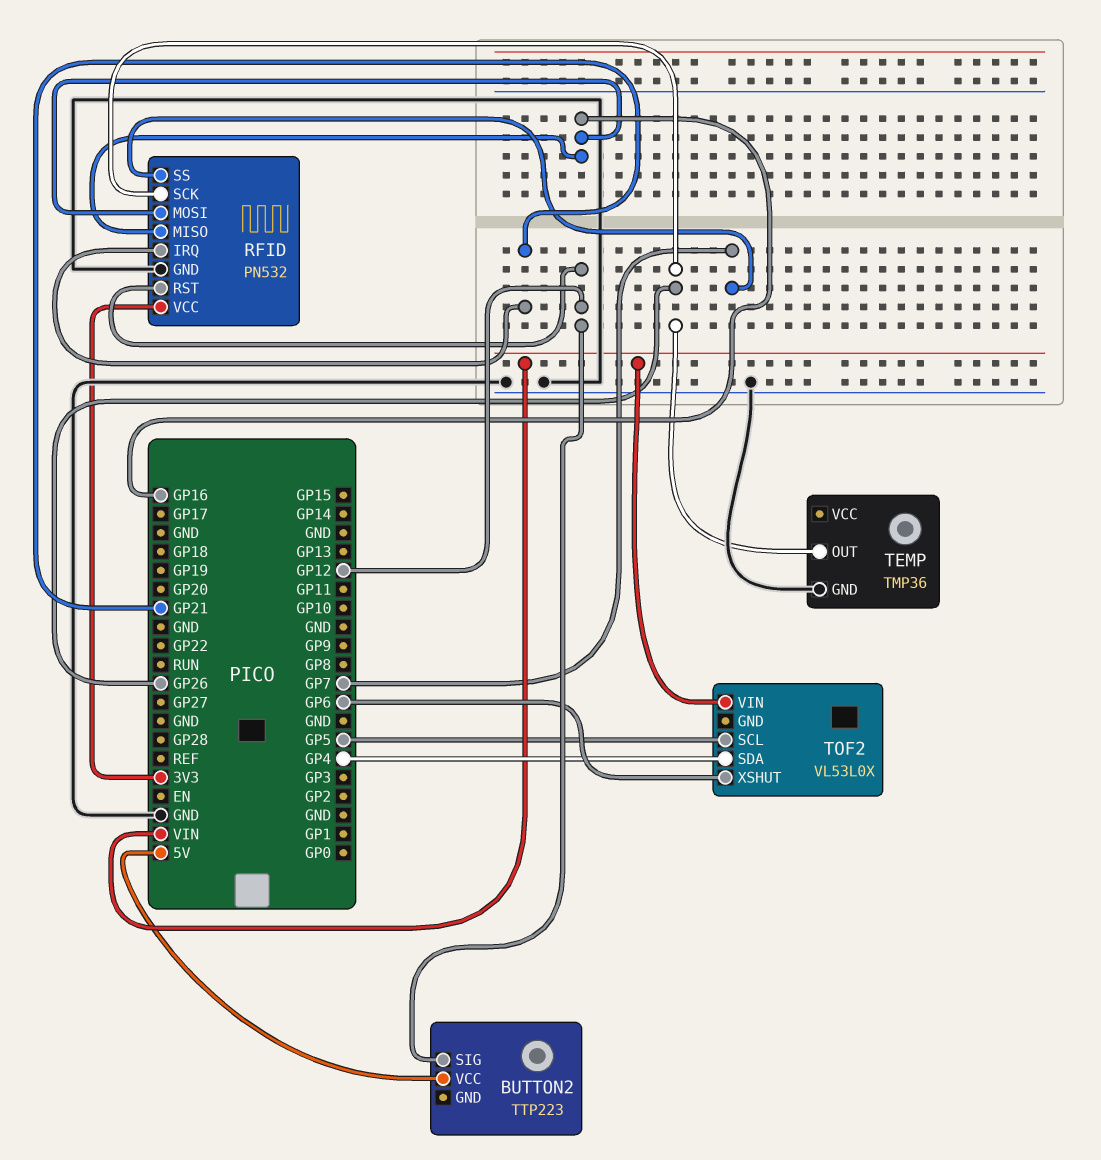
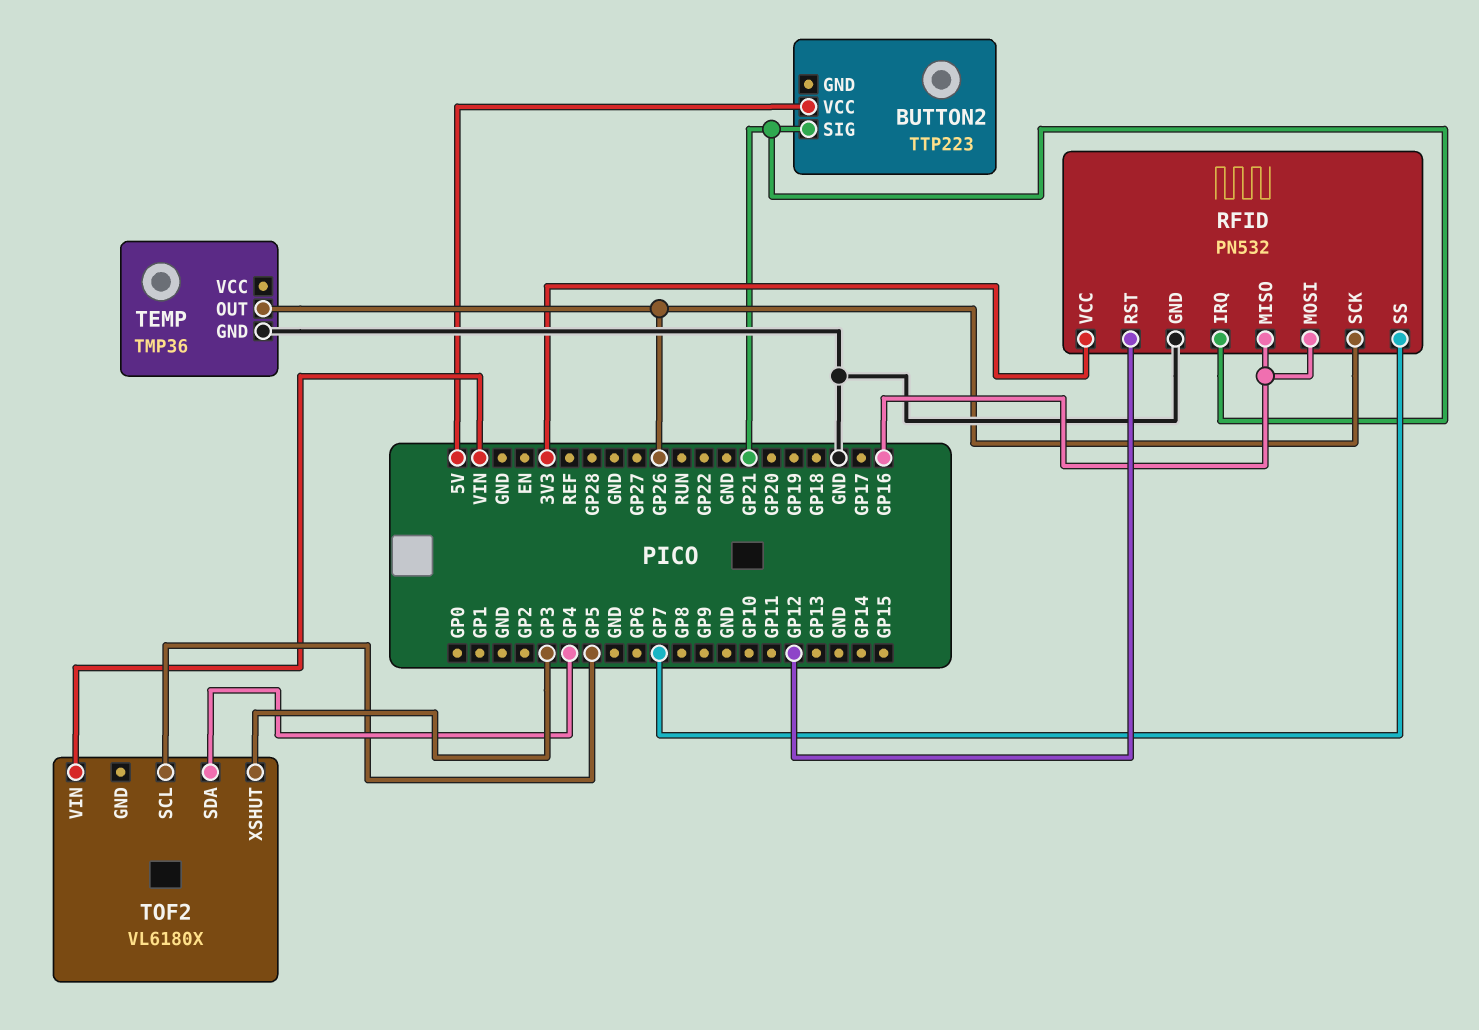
BUTTON2 pin SIG: GP12 -> GP21
TOF2: VL53L0X -> VL6180X
TOF2 pin XSHUT: GP6 -> GP3

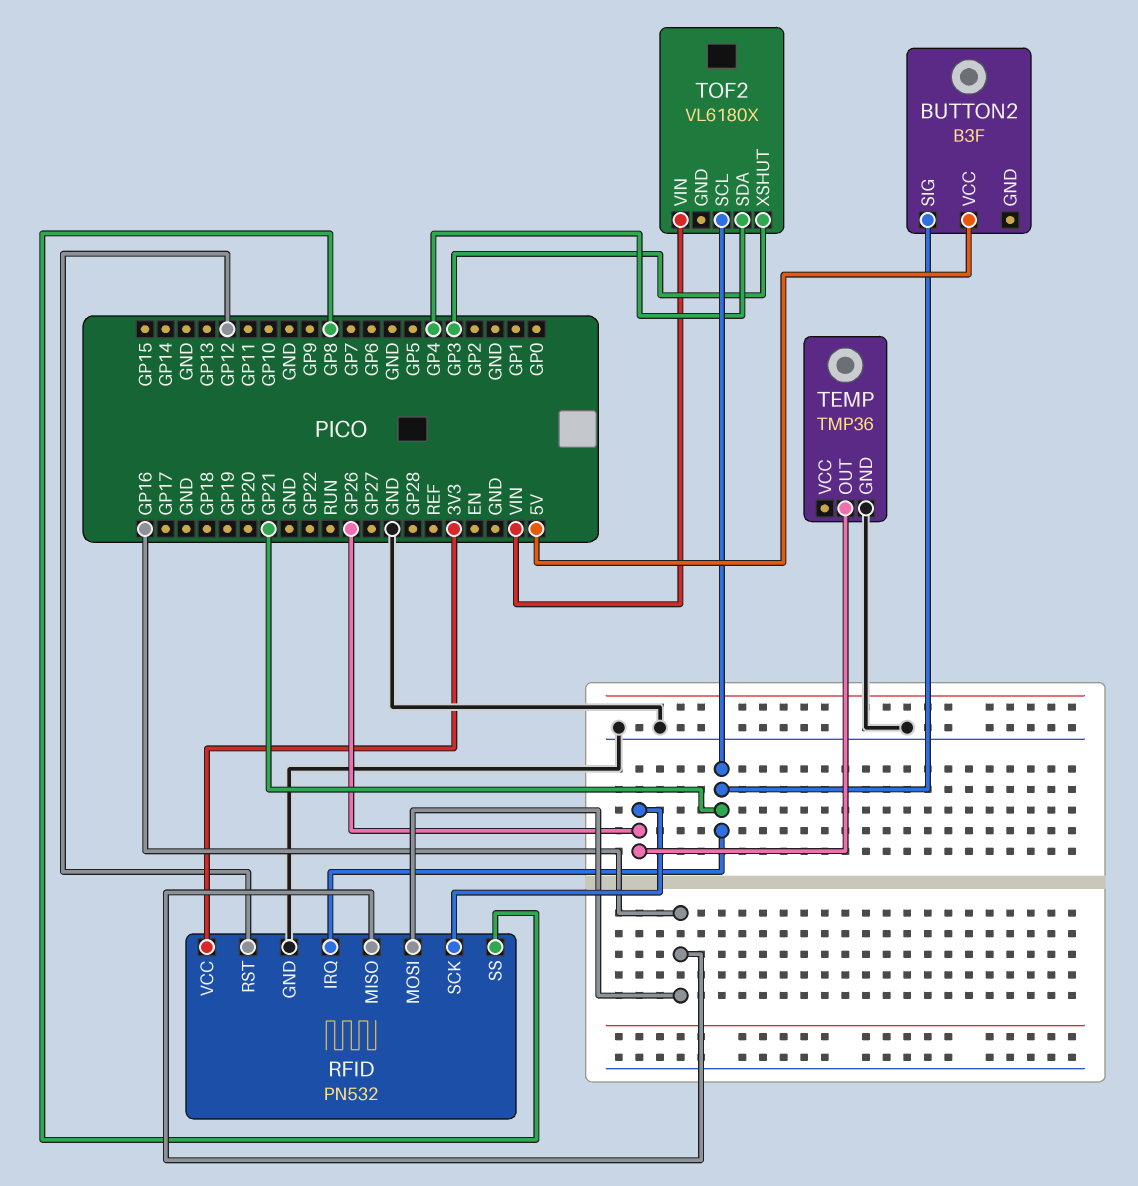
BUTTON2: TTP223 -> B3F
RFID pin SS: GP7 -> GP8
TOF2 pin SCL: GP5 -> GP21

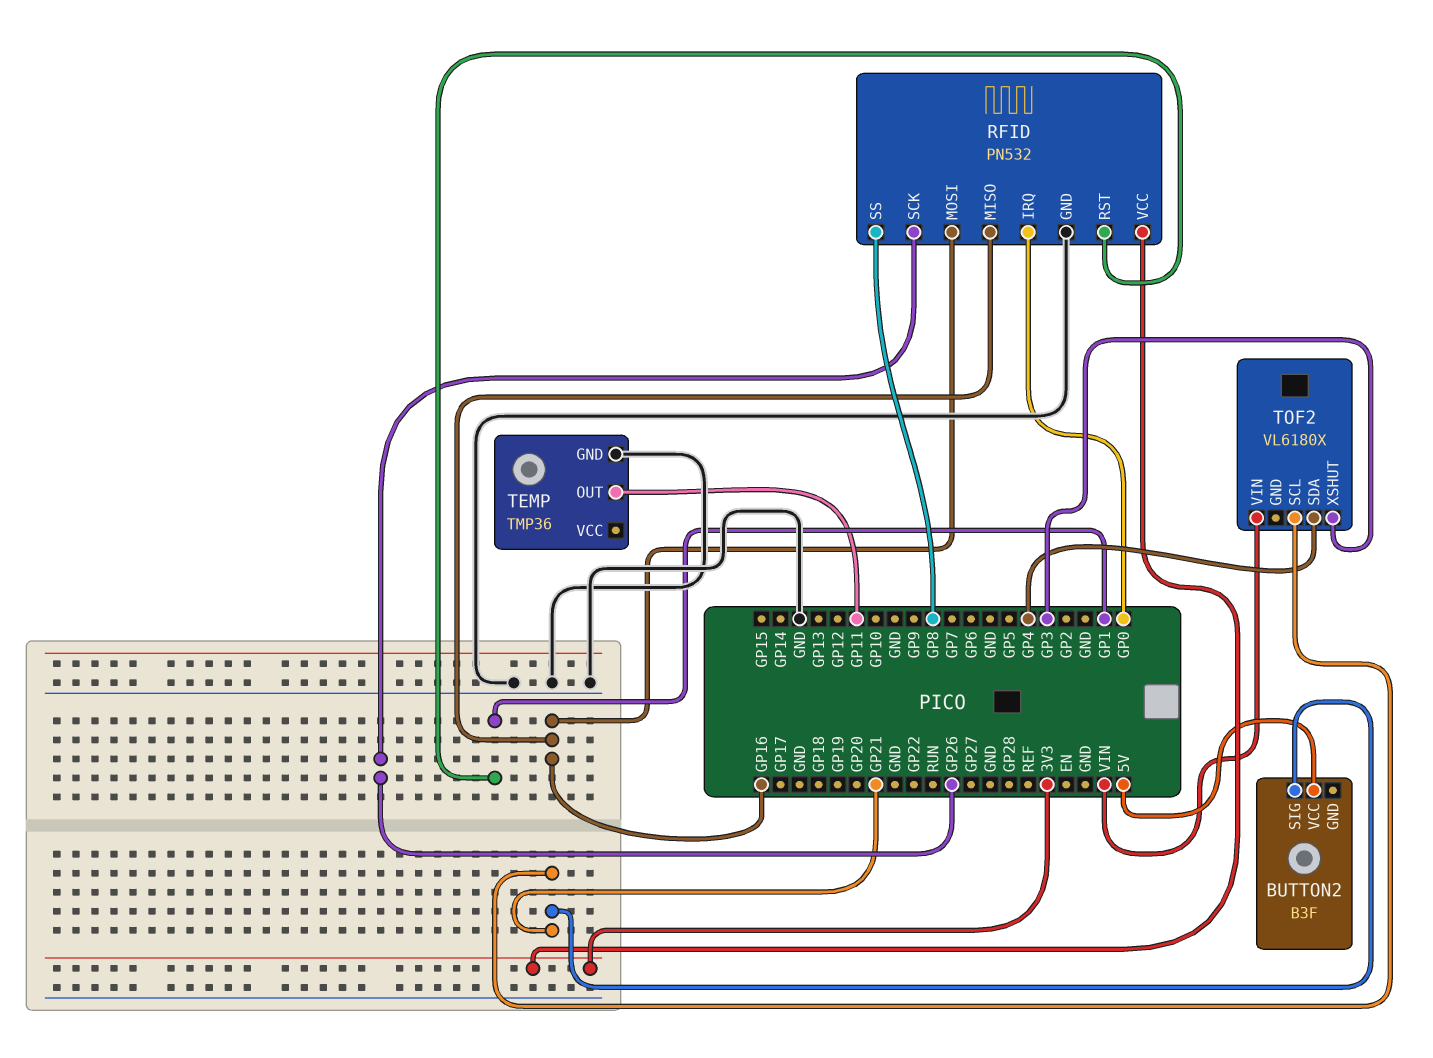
RFID pin IRQ: GP21 -> GP0
RFID pin RST: GP12 -> GP1
TEMP pin OUT: GP26 -> GP11

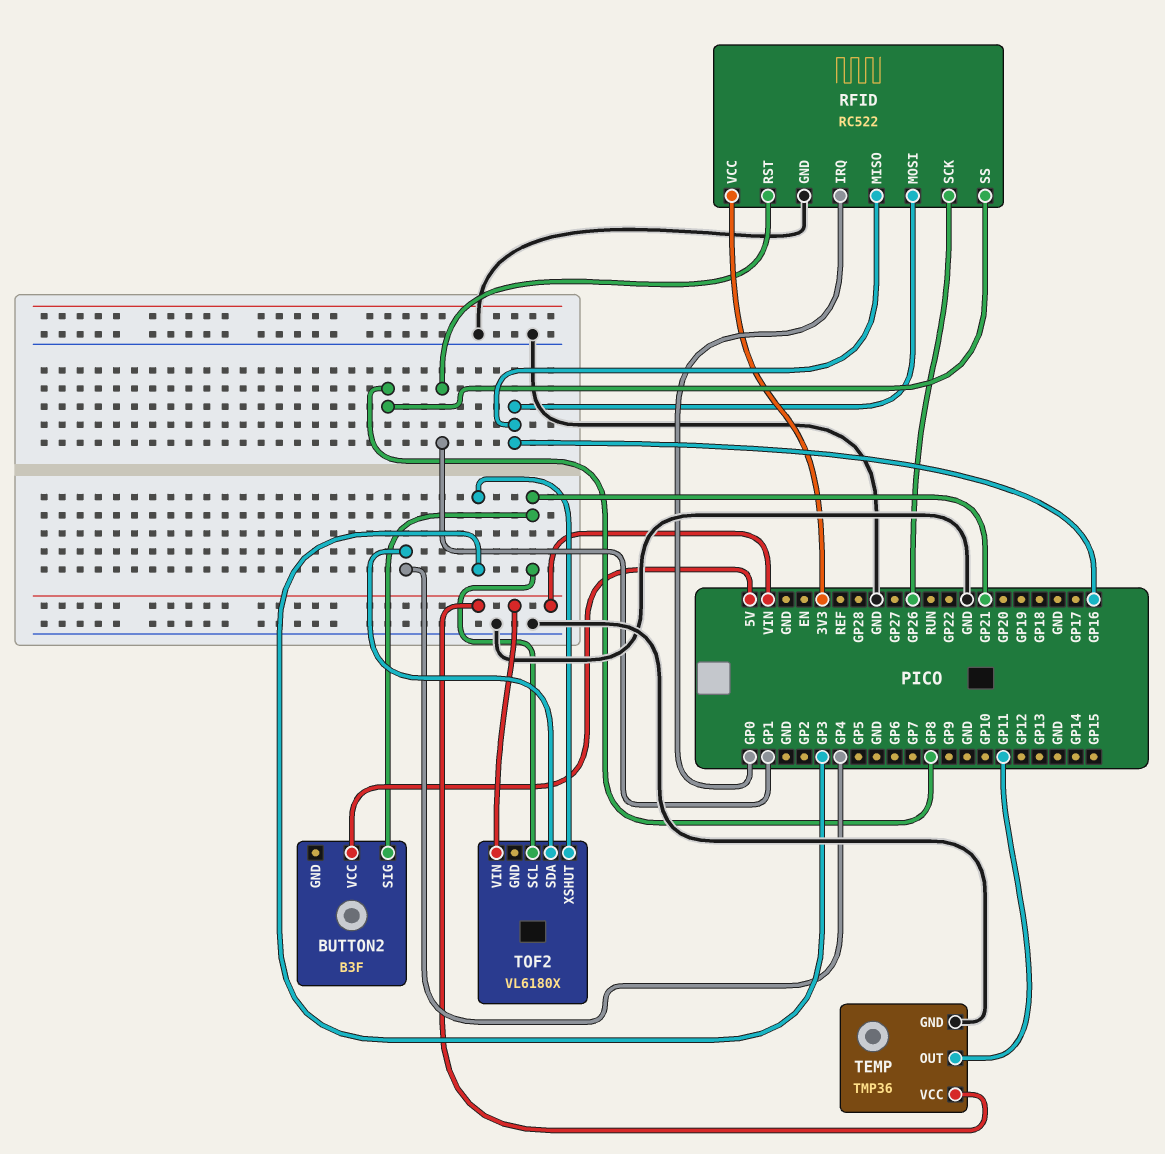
RFID: PN532 -> RC522
TEMP pin VCC: none -> VIN

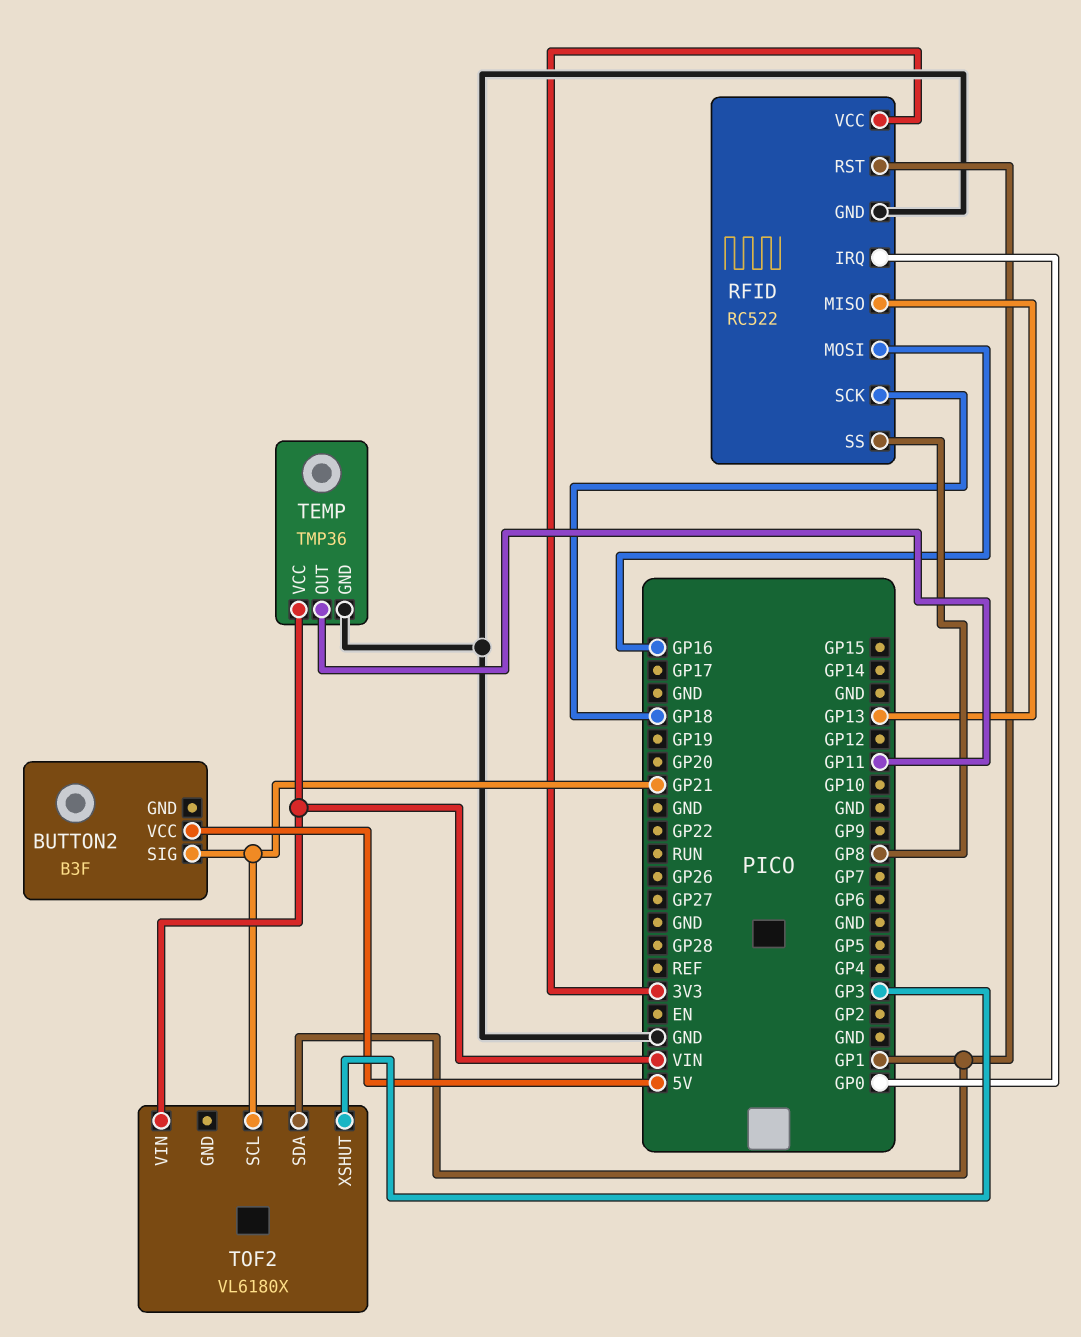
RFID pin MISO: GP16 -> GP13
RFID pin SCK: GP26 -> GP18
TOF2 pin SDA: GP4 -> GP1

